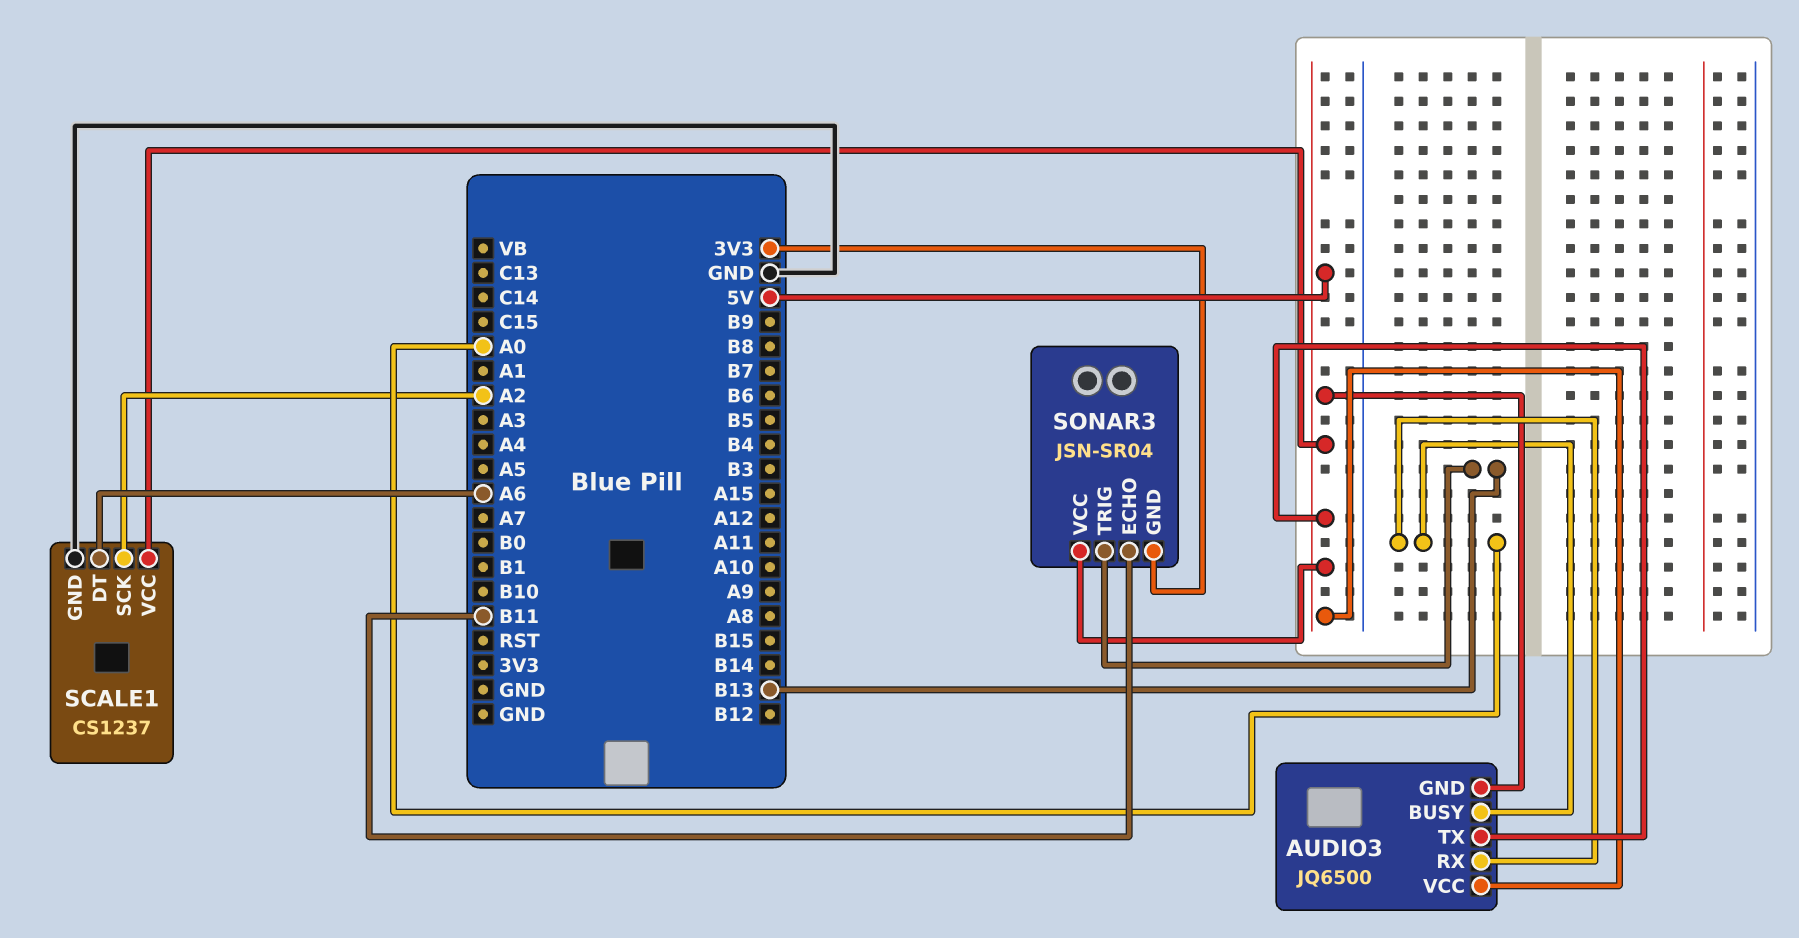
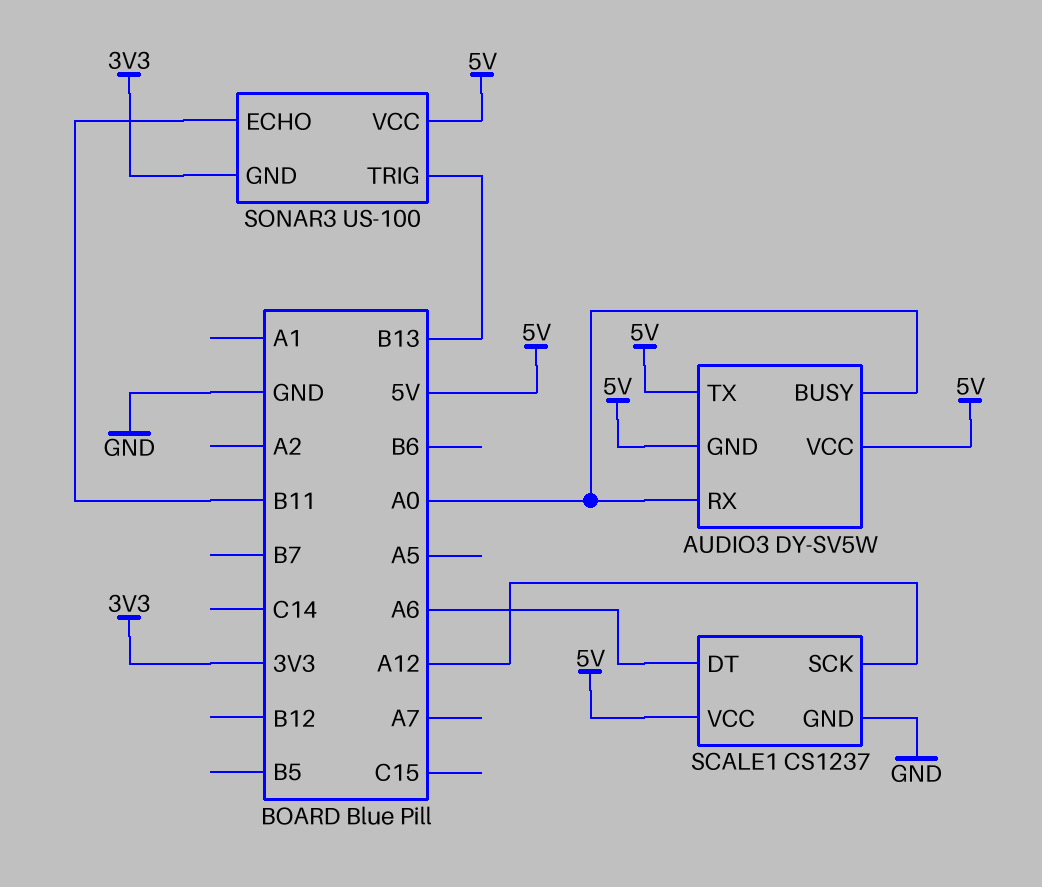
AUDIO3: JQ6500 -> DY-SV5W
SCALE1 pin SCK: A2 -> A12
SONAR3: JSN-SR04 -> US-100

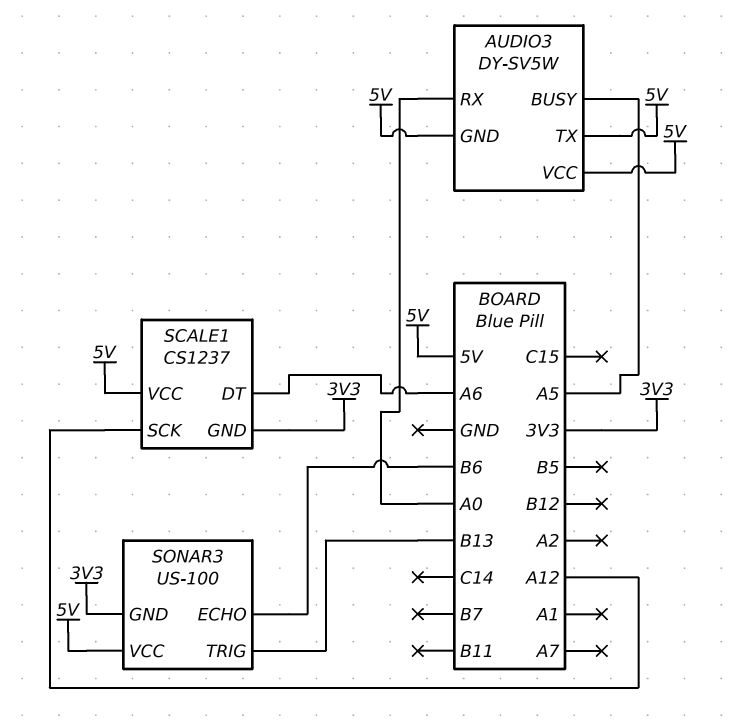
AUDIO3 pin BUSY: A0 -> A5
SCALE1 pin GND: GND -> 3V3
SONAR3 pin ECHO: B11 -> B6

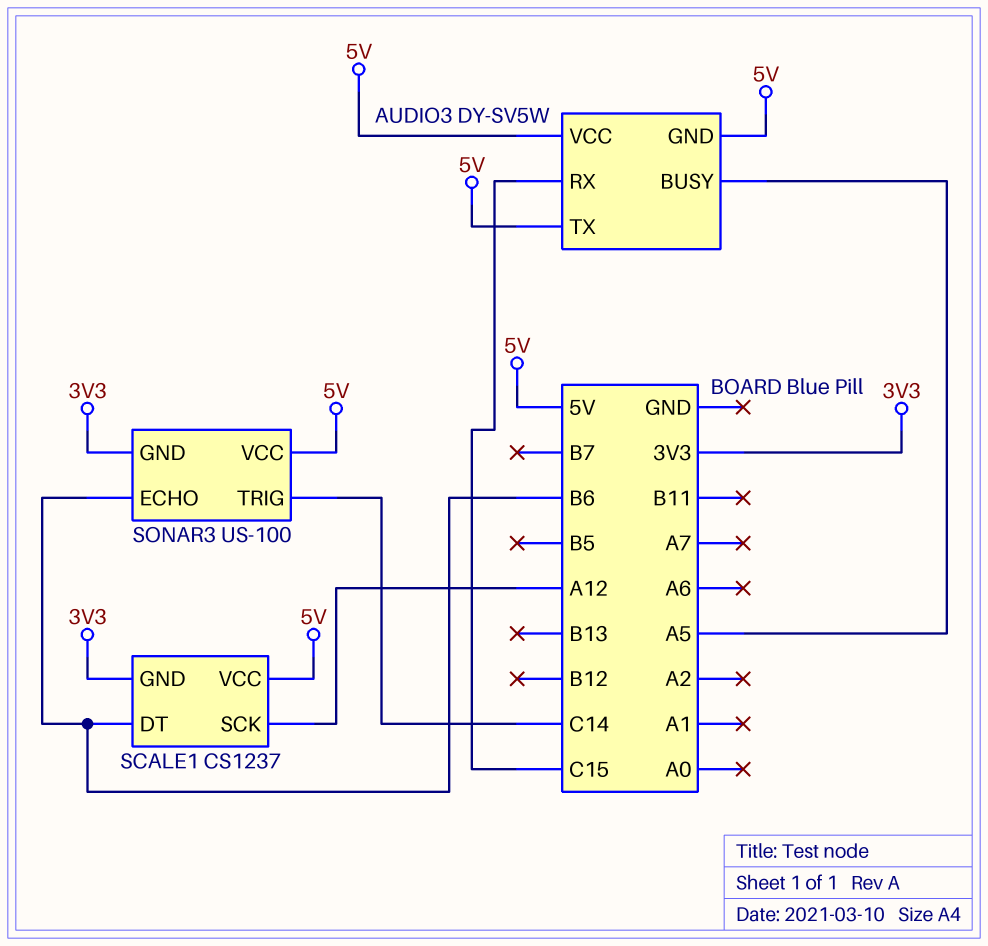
AUDIO3 pin RX: A0 -> C15
SCALE1 pin DT: A6 -> B6
SONAR3 pin TRIG: B13 -> C14

